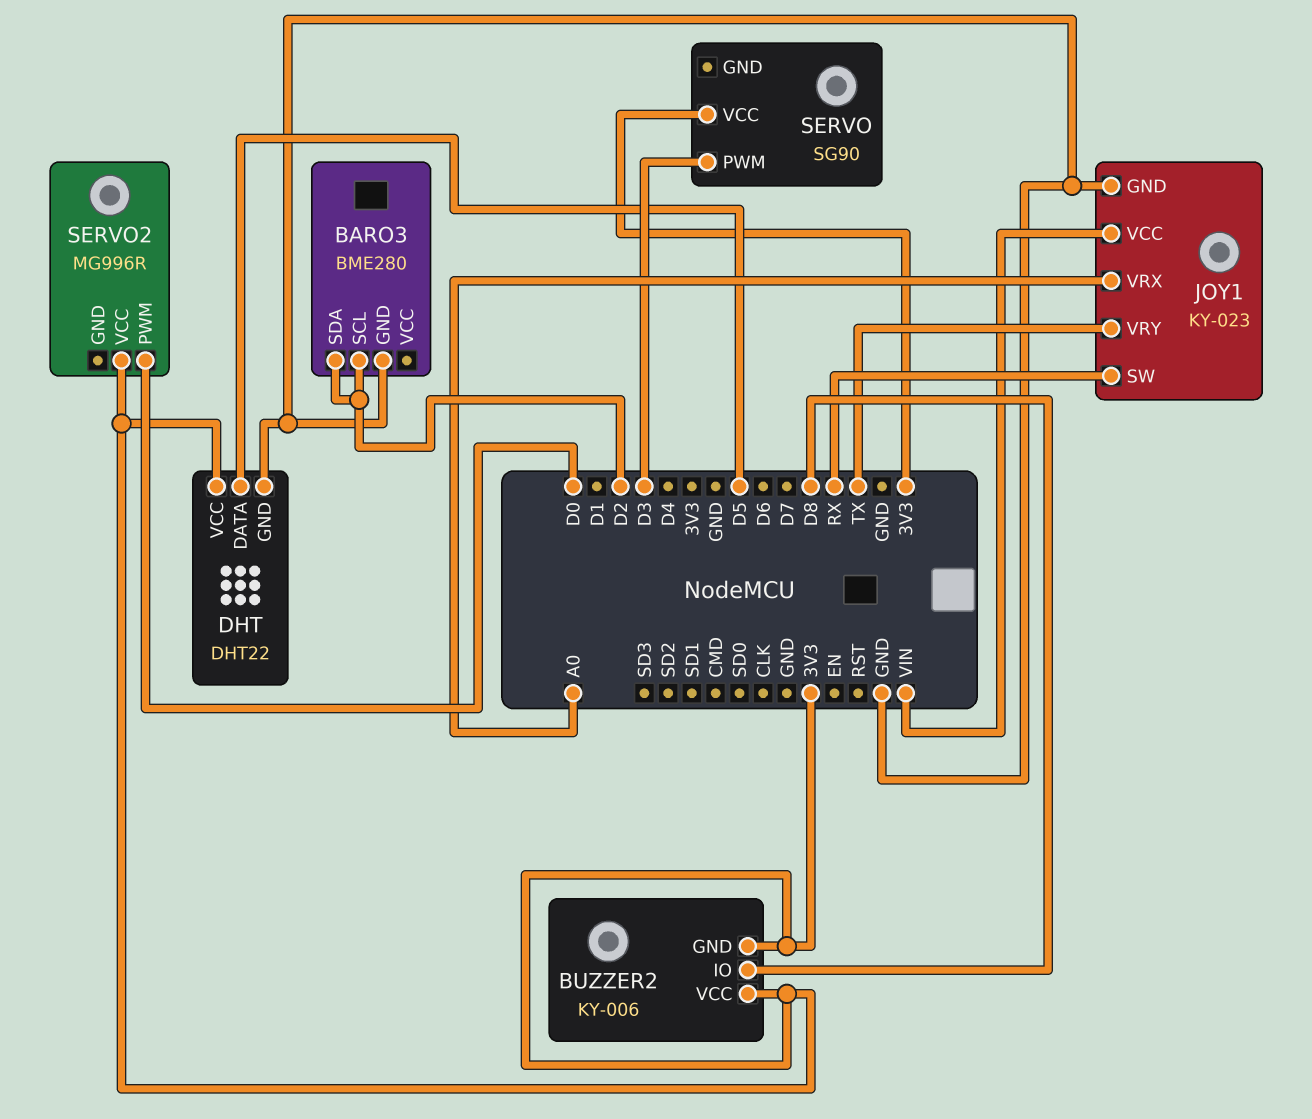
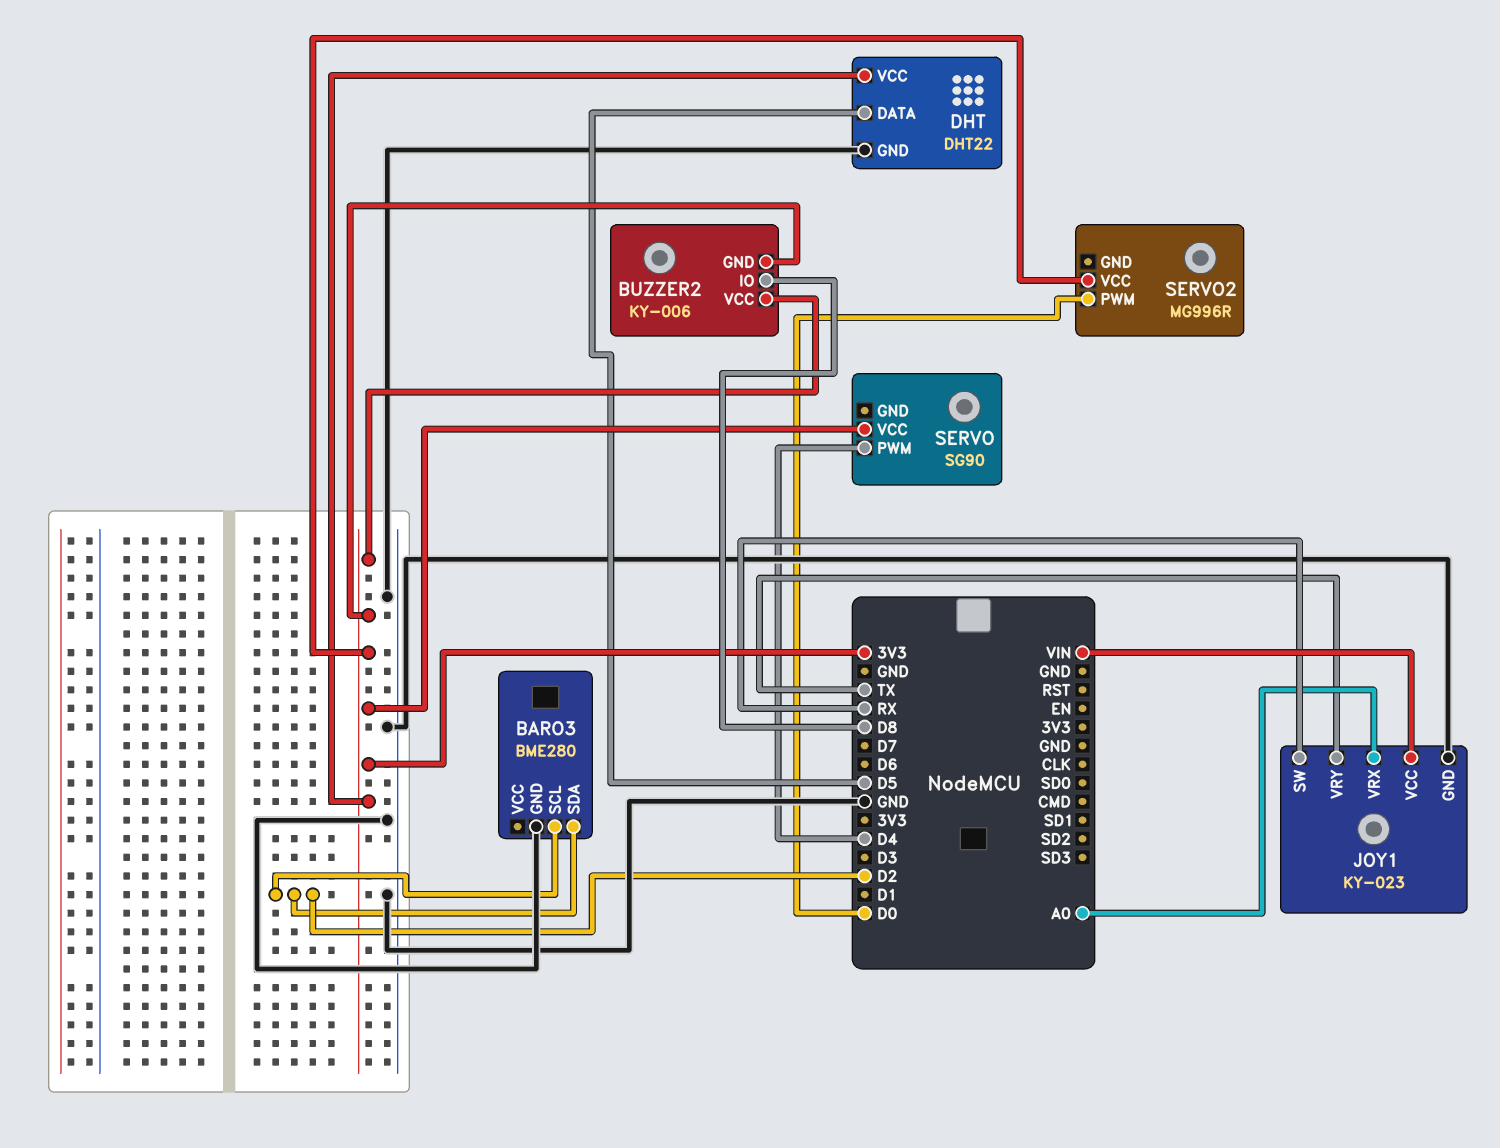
SERVO pin PWM: D3 -> D4

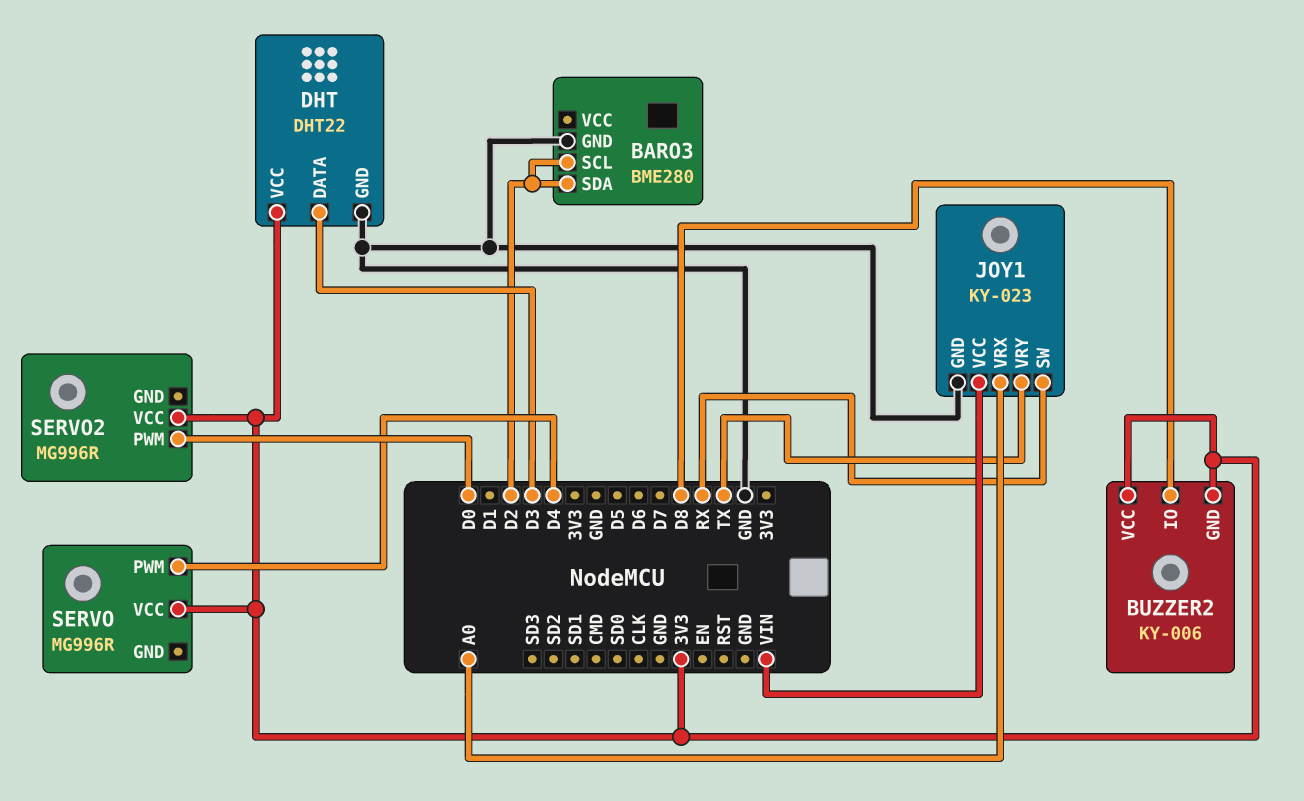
DHT pin DATA: D5 -> D3
SERVO: SG90 -> MG996R

